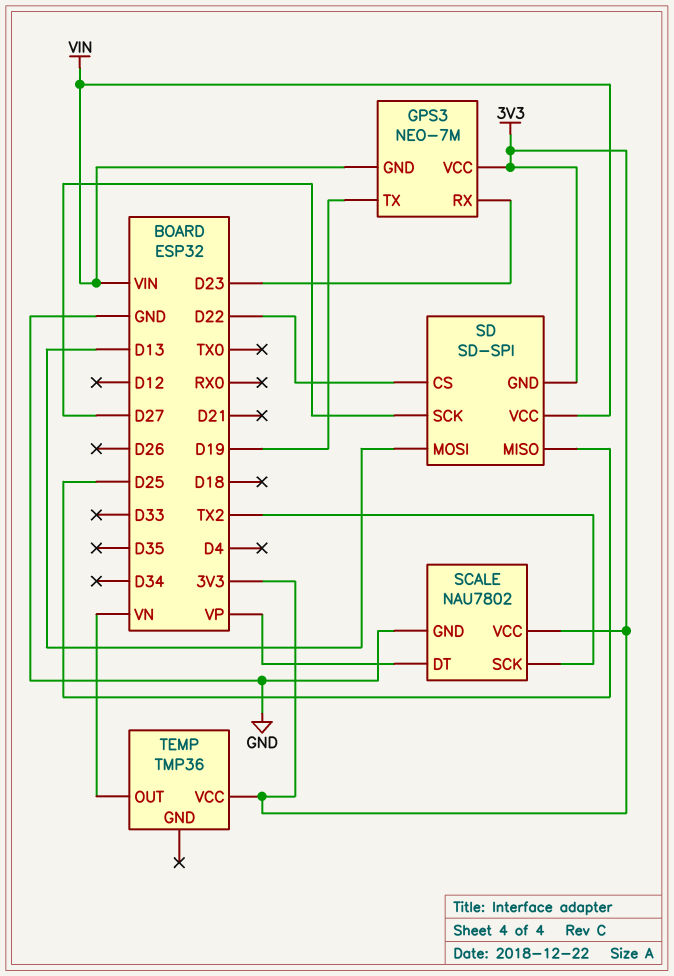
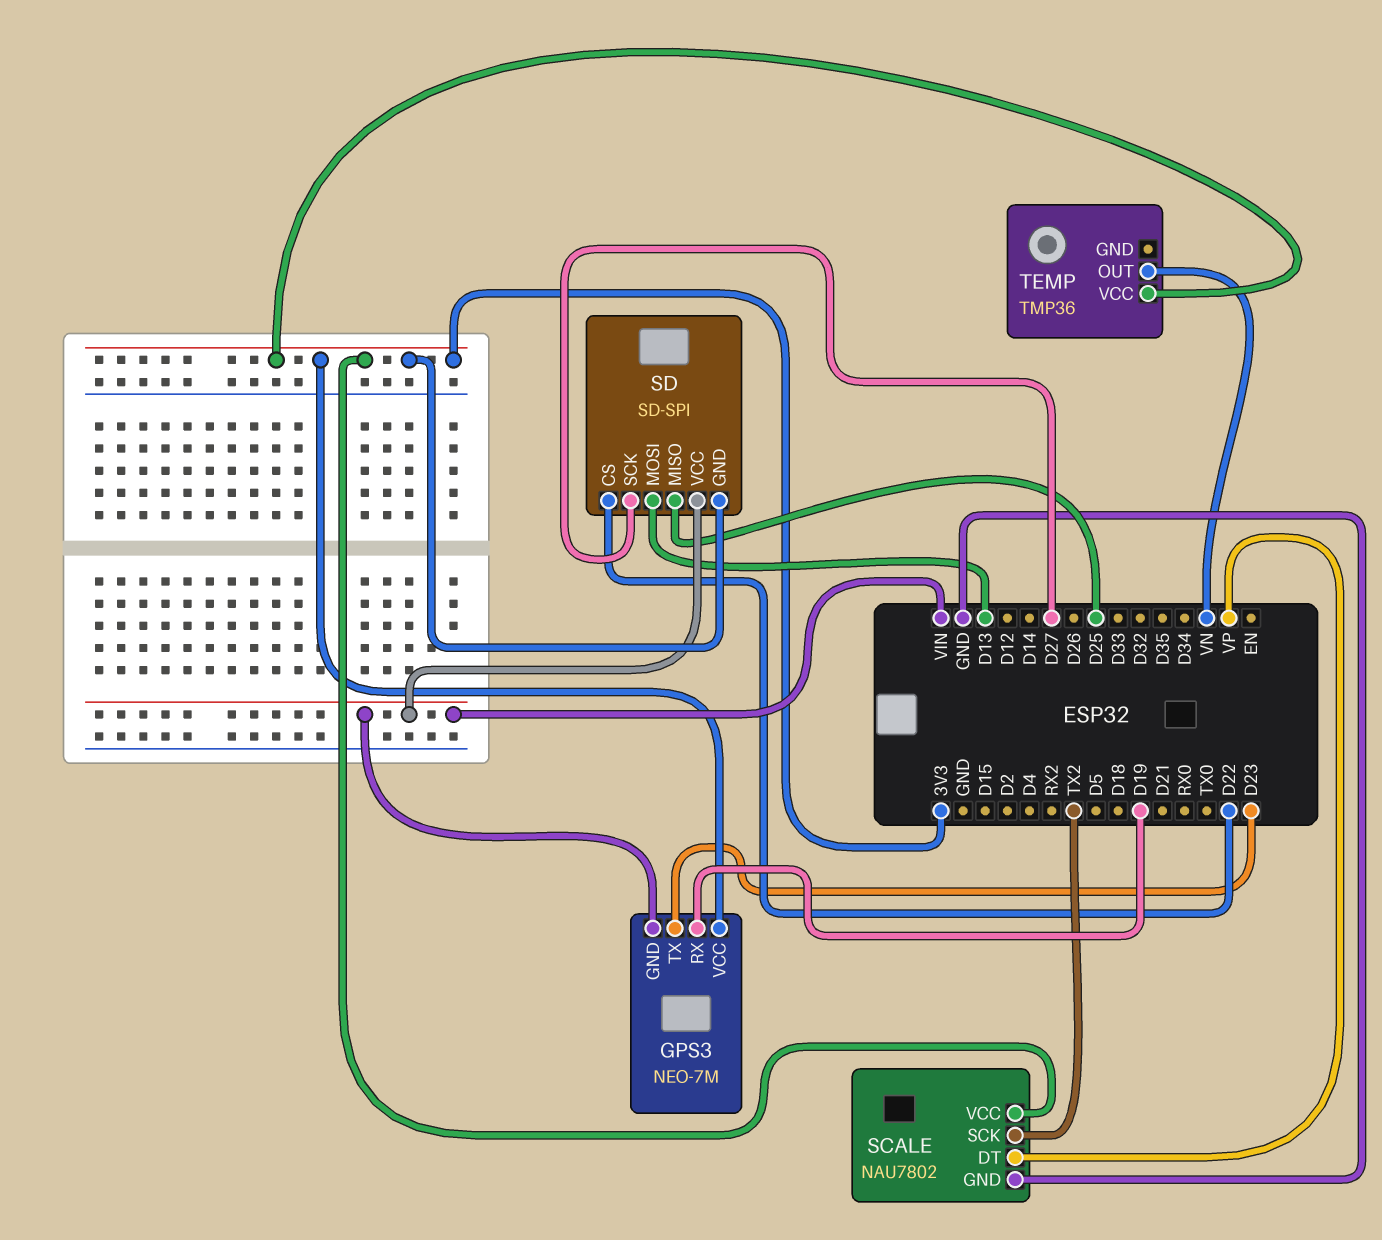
GPS3 pin RX: D23 -> D19
GPS3 pin TX: D19 -> D23

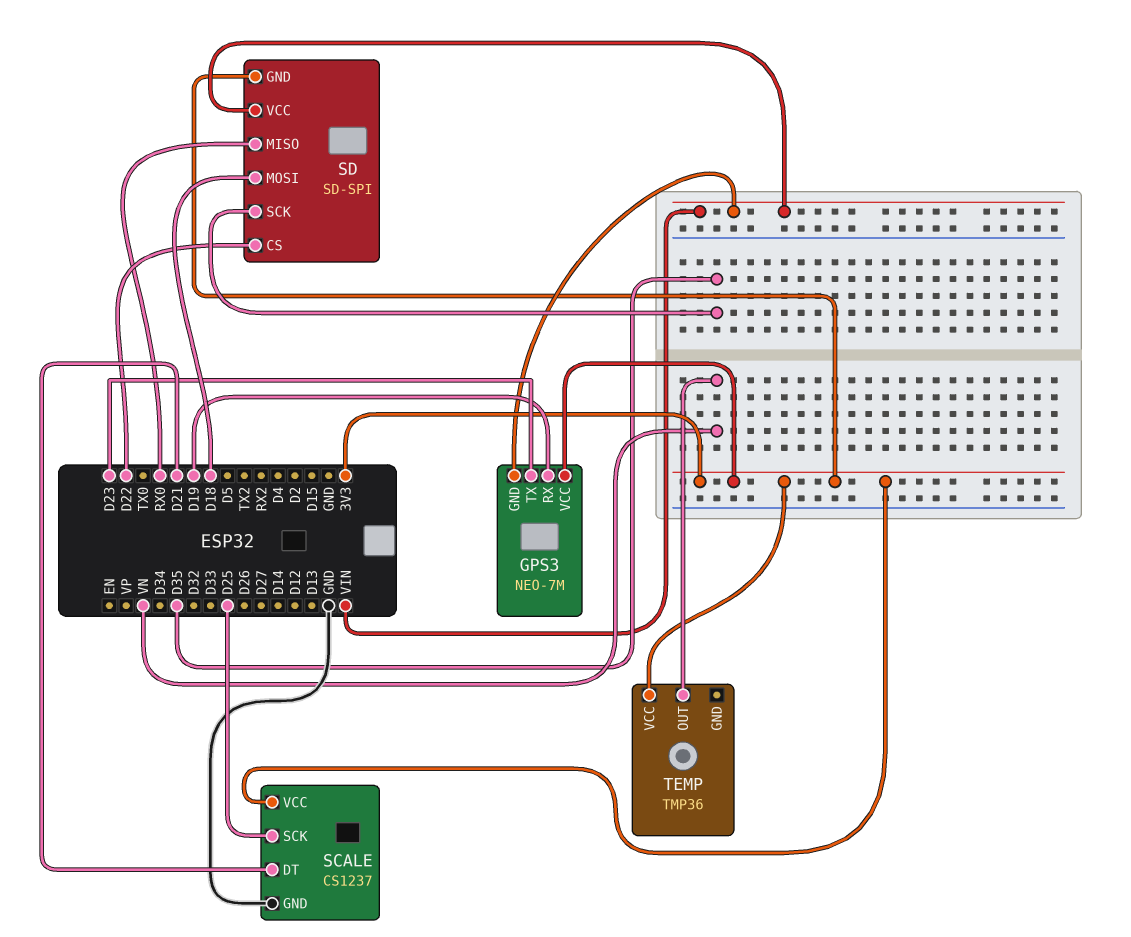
SCALE: NAU7802 -> CS1237
SCALE pin DT: VP -> D21
SCALE pin SCK: TX2 -> D25
SD pin MISO: D25 -> RX0
SD pin MOSI: D13 -> D18
SD pin SCK: D27 -> D35

